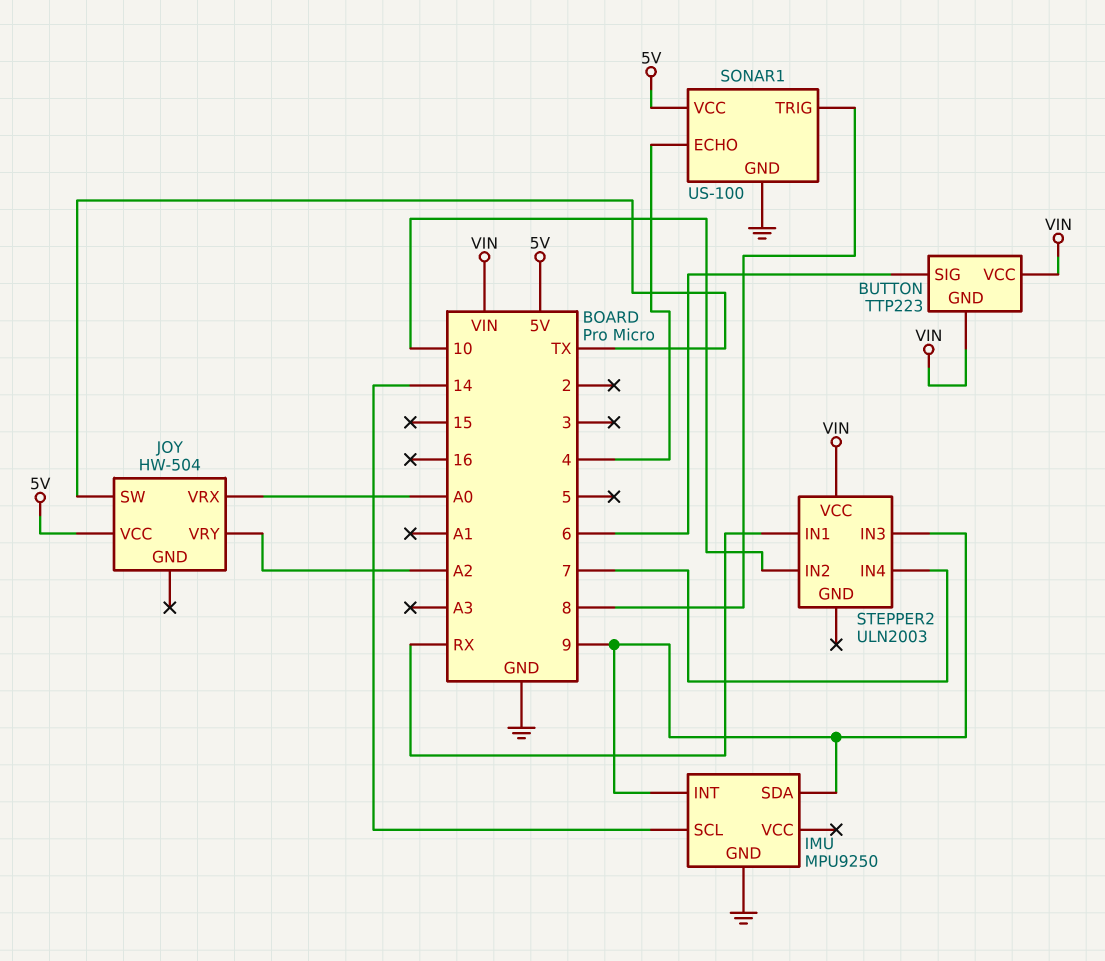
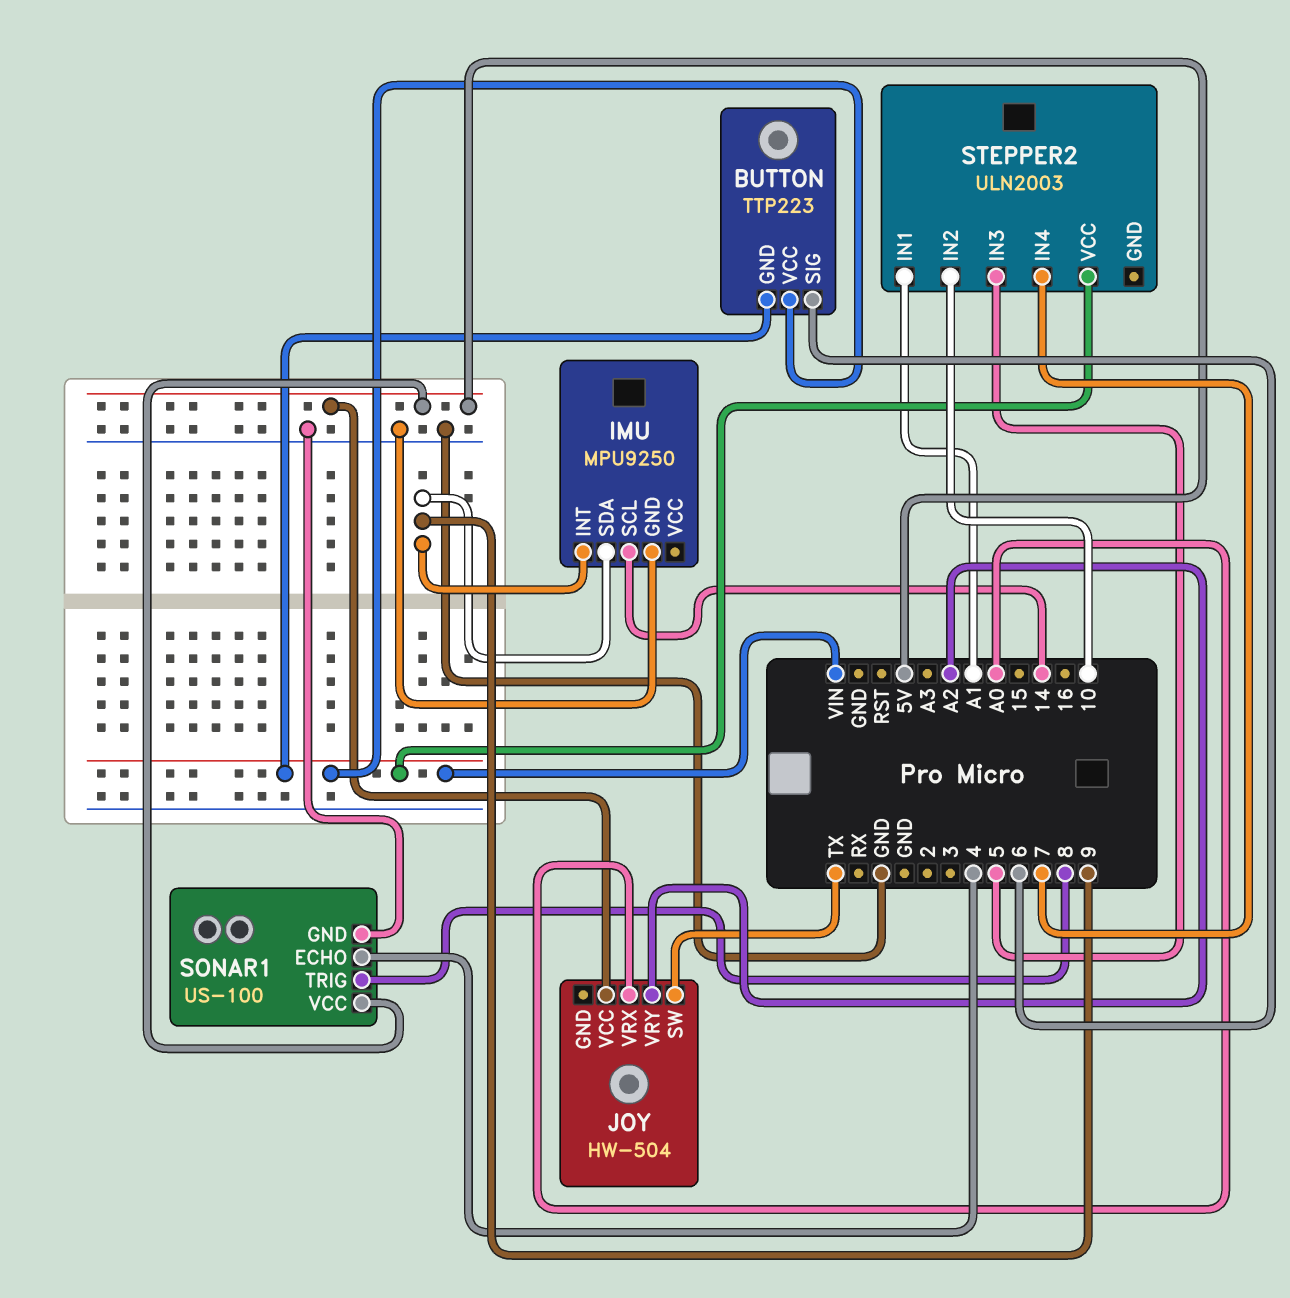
STEPPER2 pin IN1: RX -> A1
STEPPER2 pin IN3: 9 -> 5

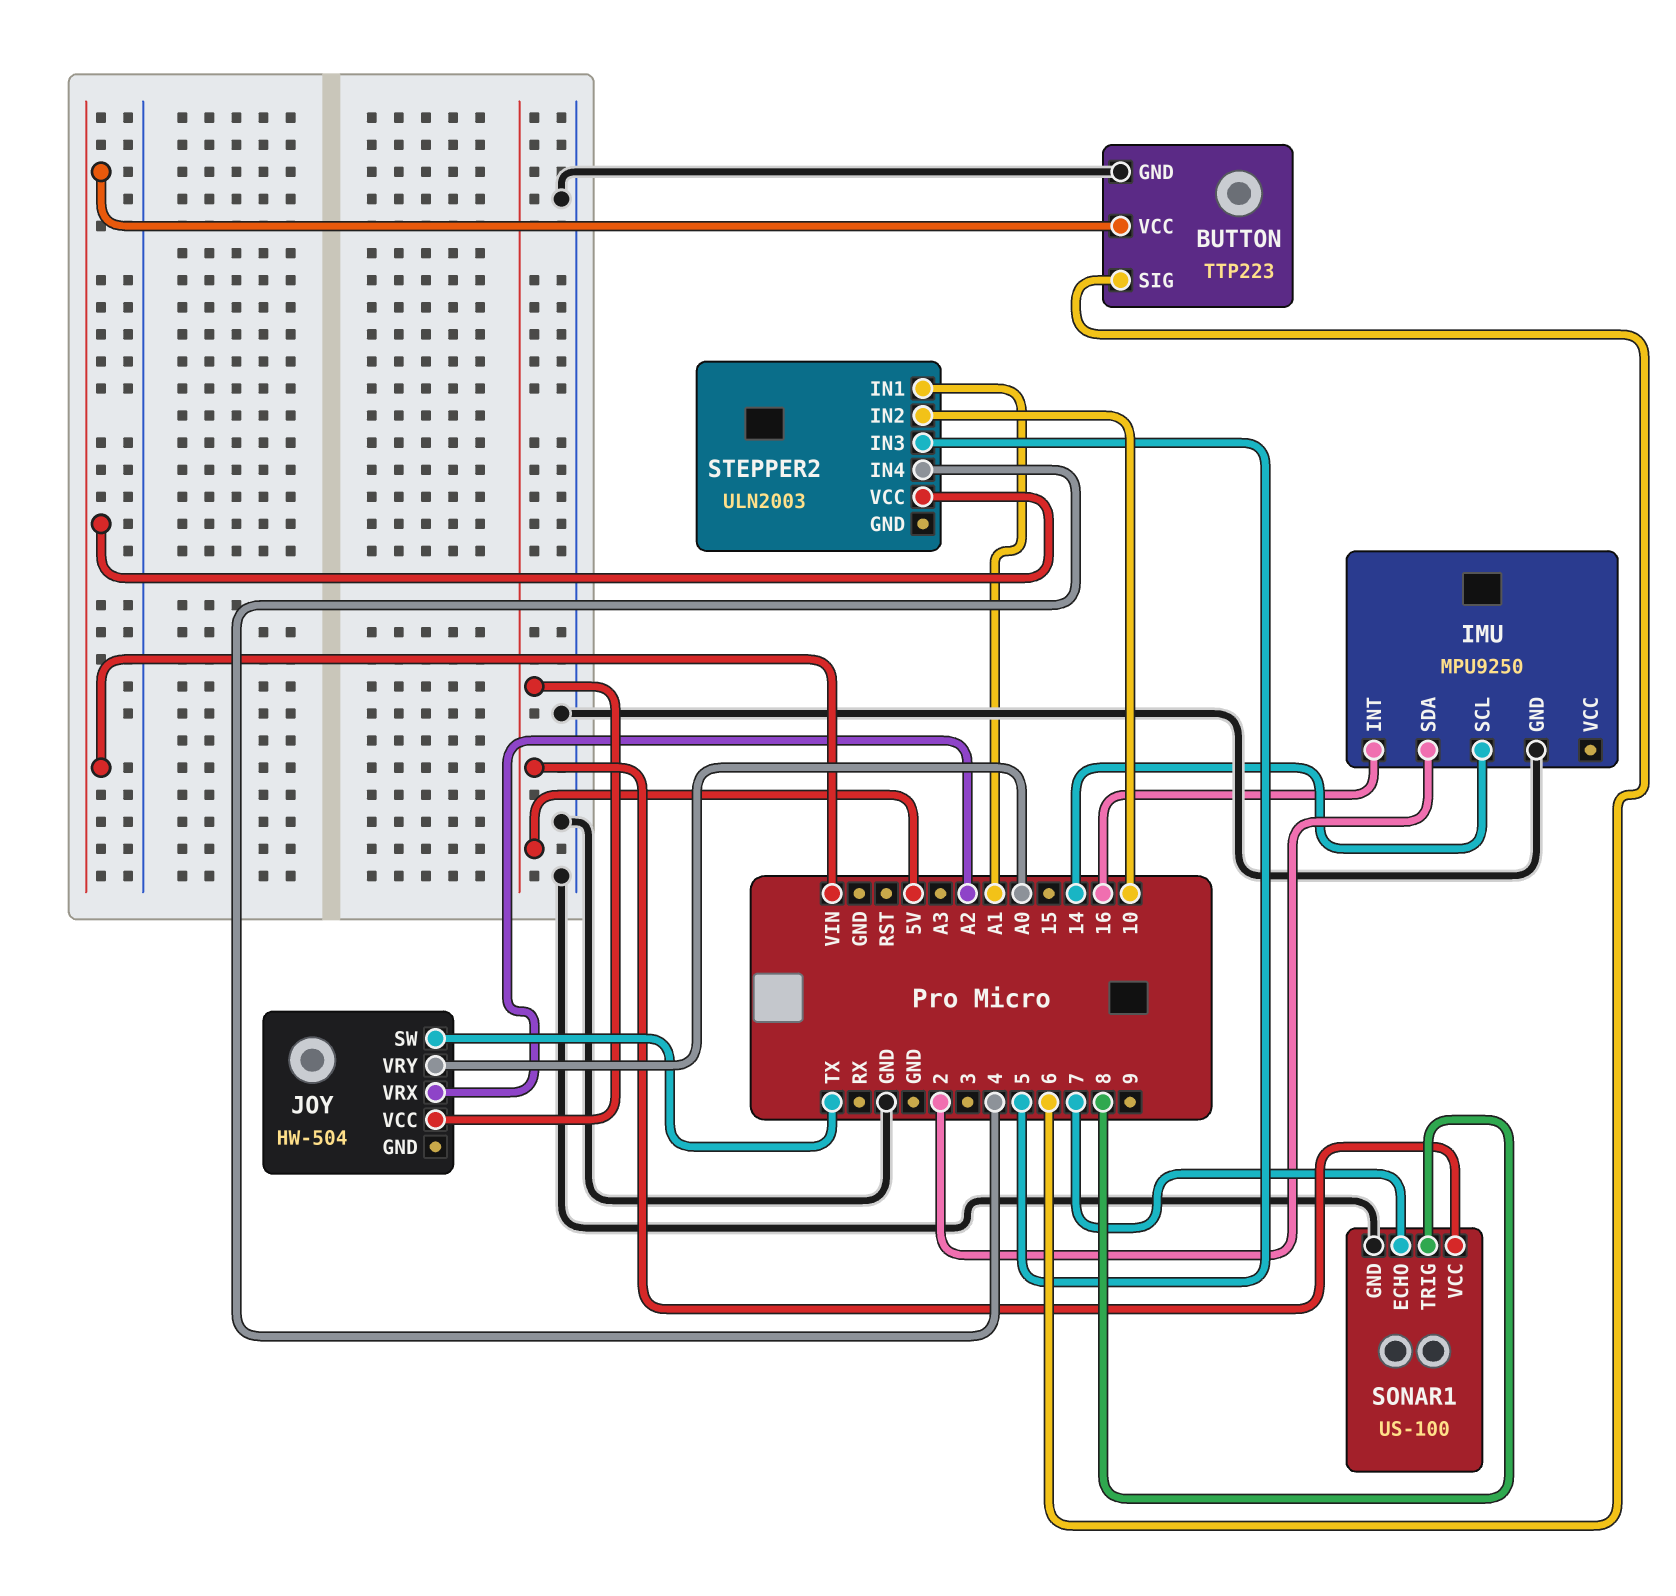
BUTTON pin GND: VIN -> GND
IMU pin INT: 9 -> 16
IMU pin SDA: 9 -> 2
JOY pin VRX: A0 -> A2
JOY pin VRY: A2 -> A0
SONAR1 pin ECHO: 4 -> 7
STEPPER2 pin IN4: 7 -> 4

